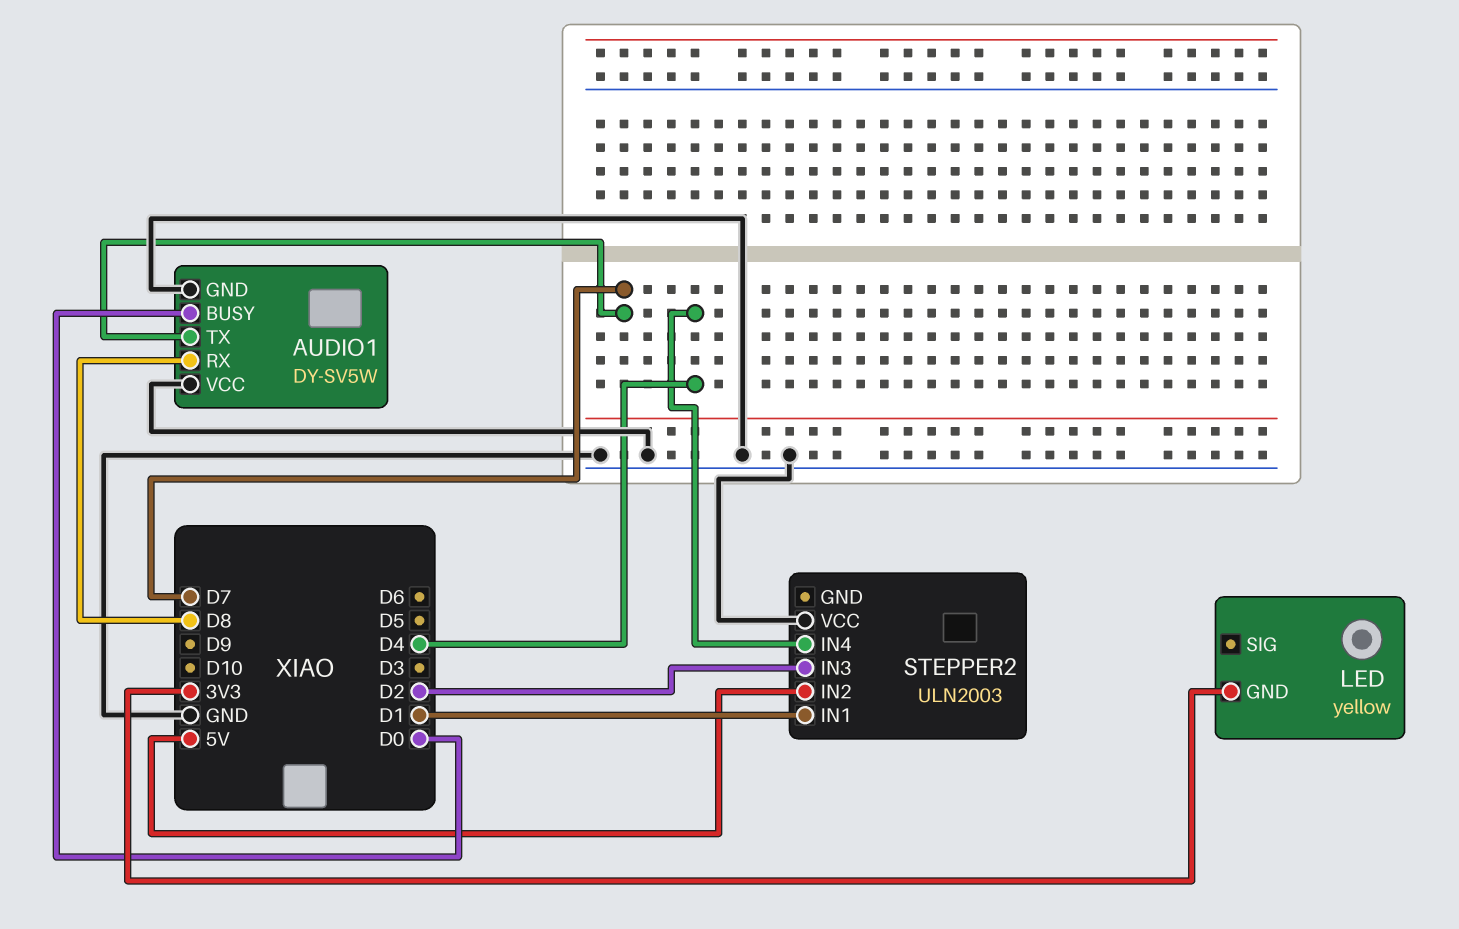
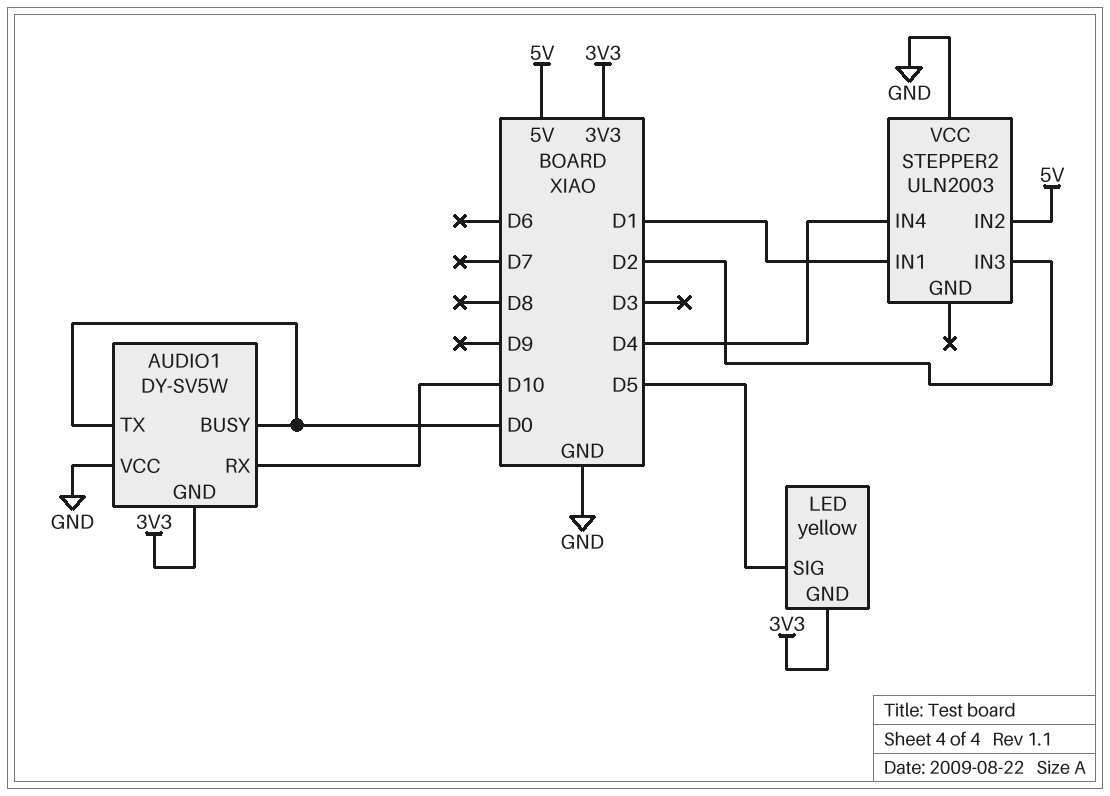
AUDIO1 pin GND: GND -> 3V3
AUDIO1 pin RX: D8 -> D10
AUDIO1 pin TX: D7 -> D0
LED pin SIG: none -> D5

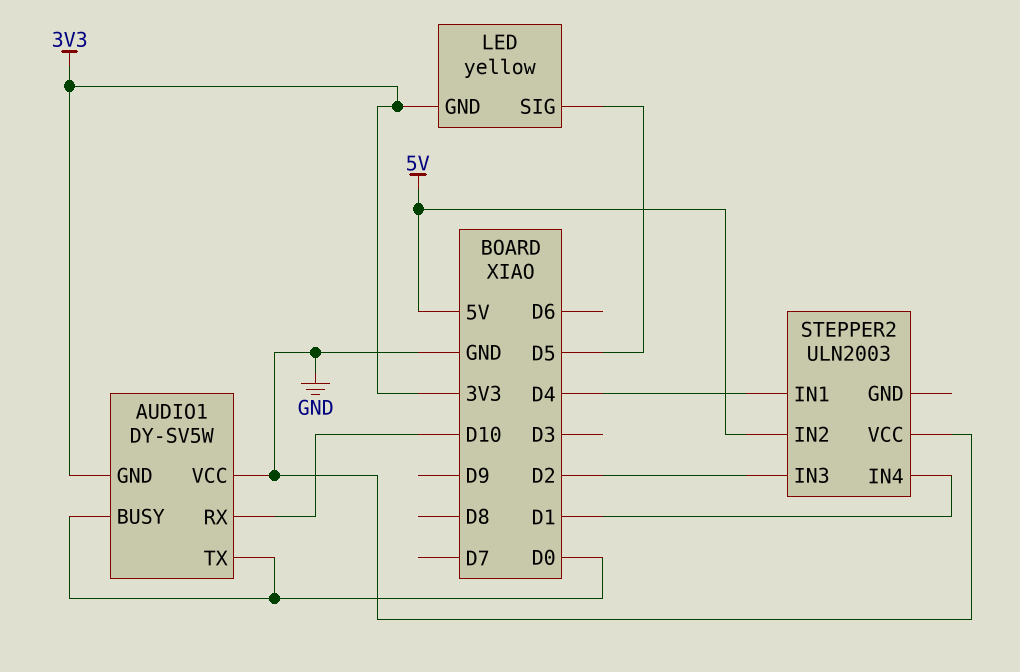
STEPPER2 pin IN1: D1 -> D4
STEPPER2 pin IN4: D4 -> D1

